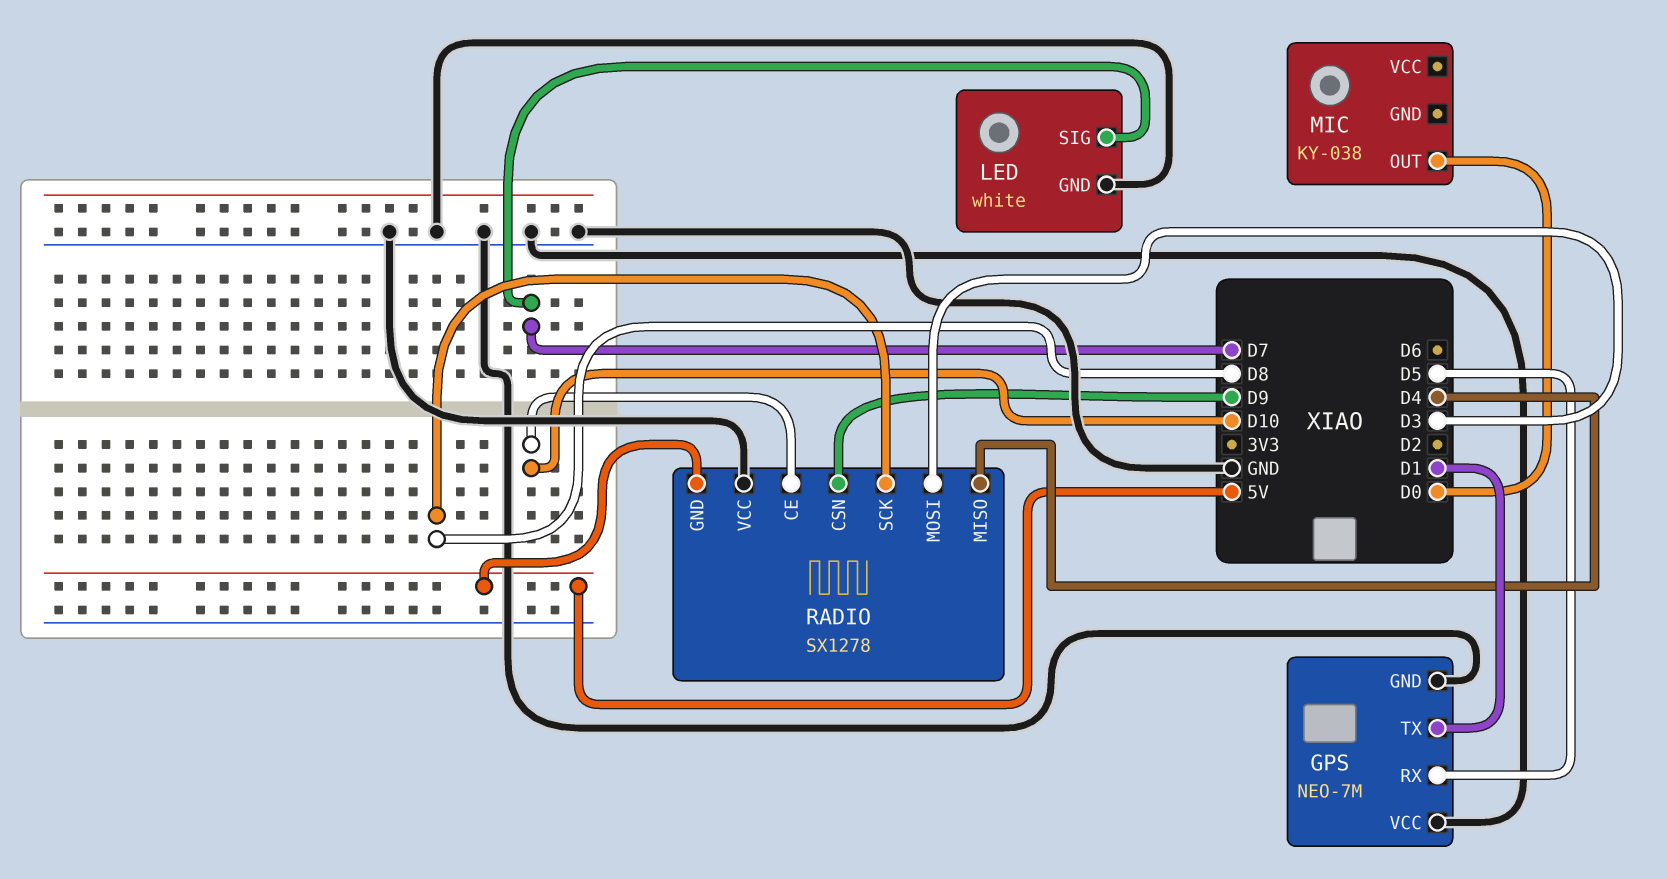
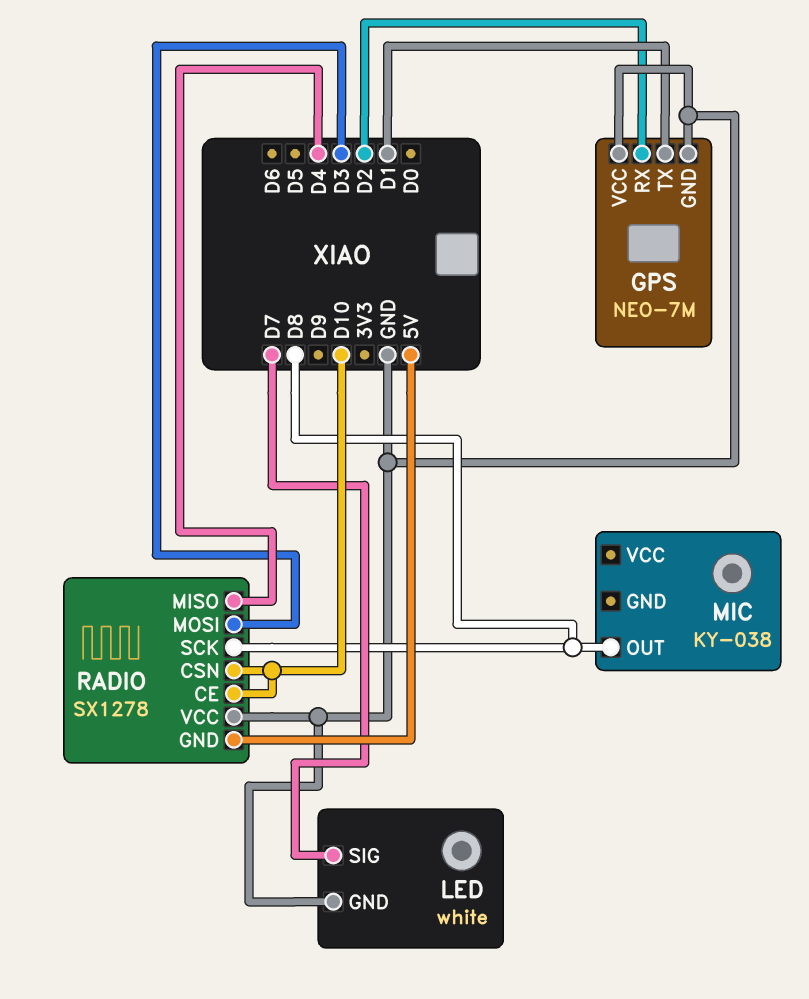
GPS pin RX: D5 -> D2
MIC pin OUT: D0 -> D8
RADIO pin CSN: D9 -> D10

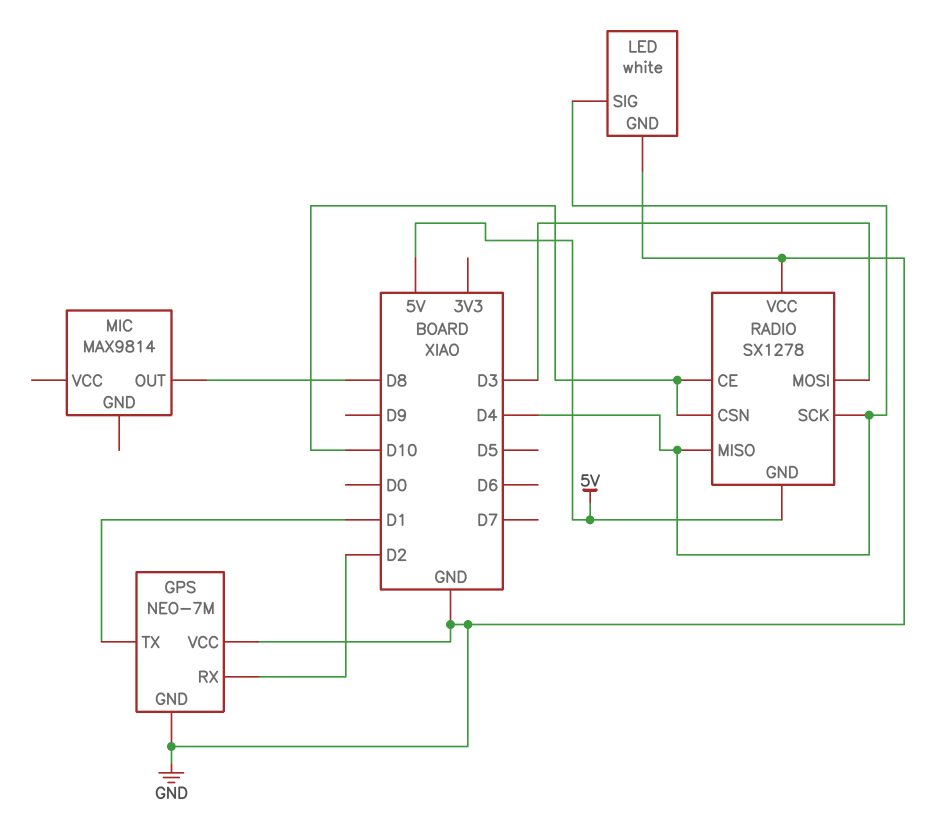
LED pin SIG: D7 -> D4
MIC: KY-038 -> MAX9814
RADIO pin SCK: D8 -> D4

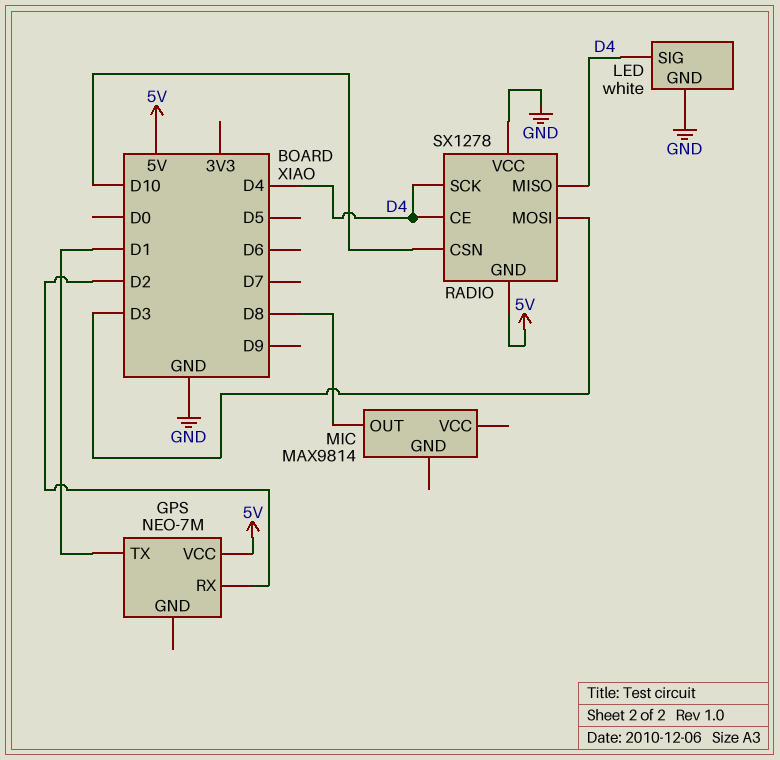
GPS pin GND: GND -> none
GPS pin VCC: GND -> 5V
RADIO pin CE: D10 -> D4

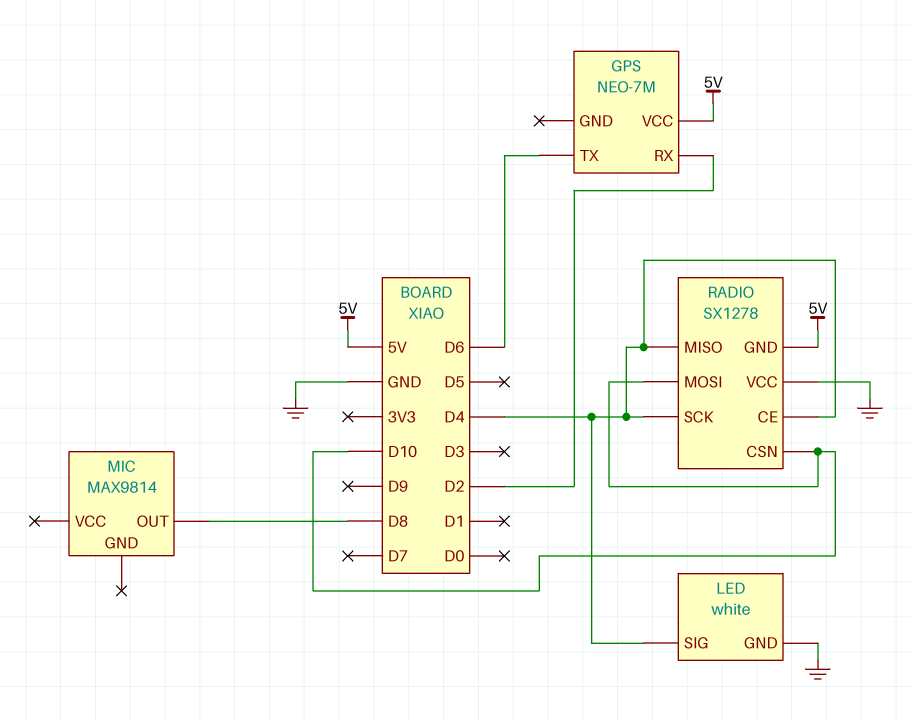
GPS pin TX: D1 -> D6
RADIO pin MOSI: D3 -> D10

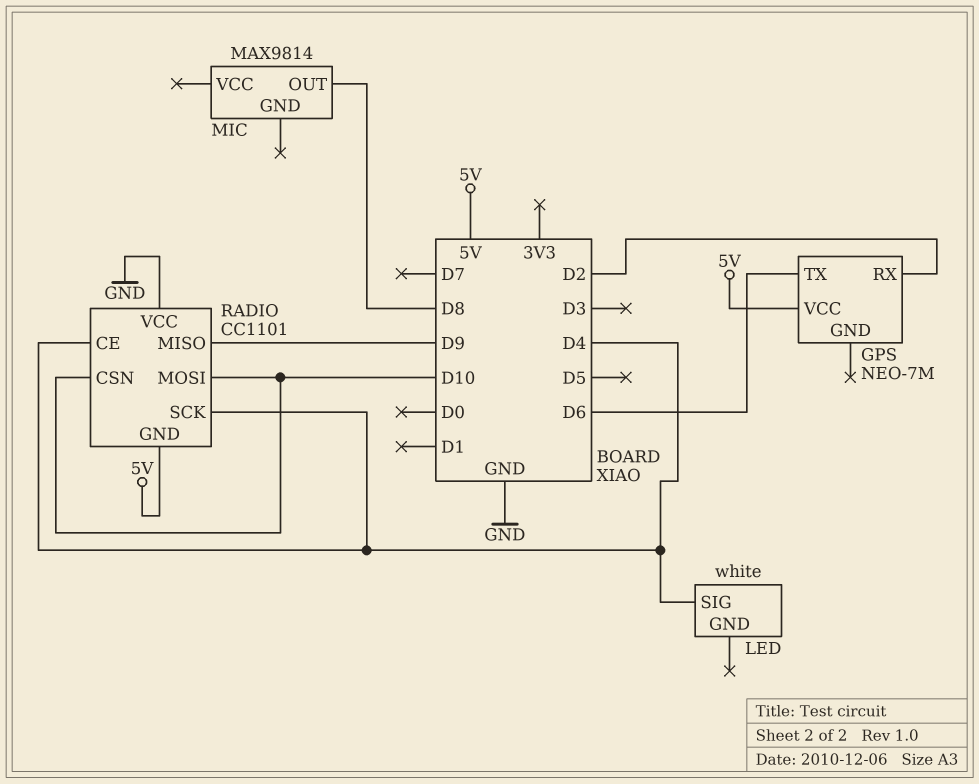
LED pin GND: GND -> none
RADIO: SX1278 -> CC1101
RADIO pin MISO: D4 -> D9

